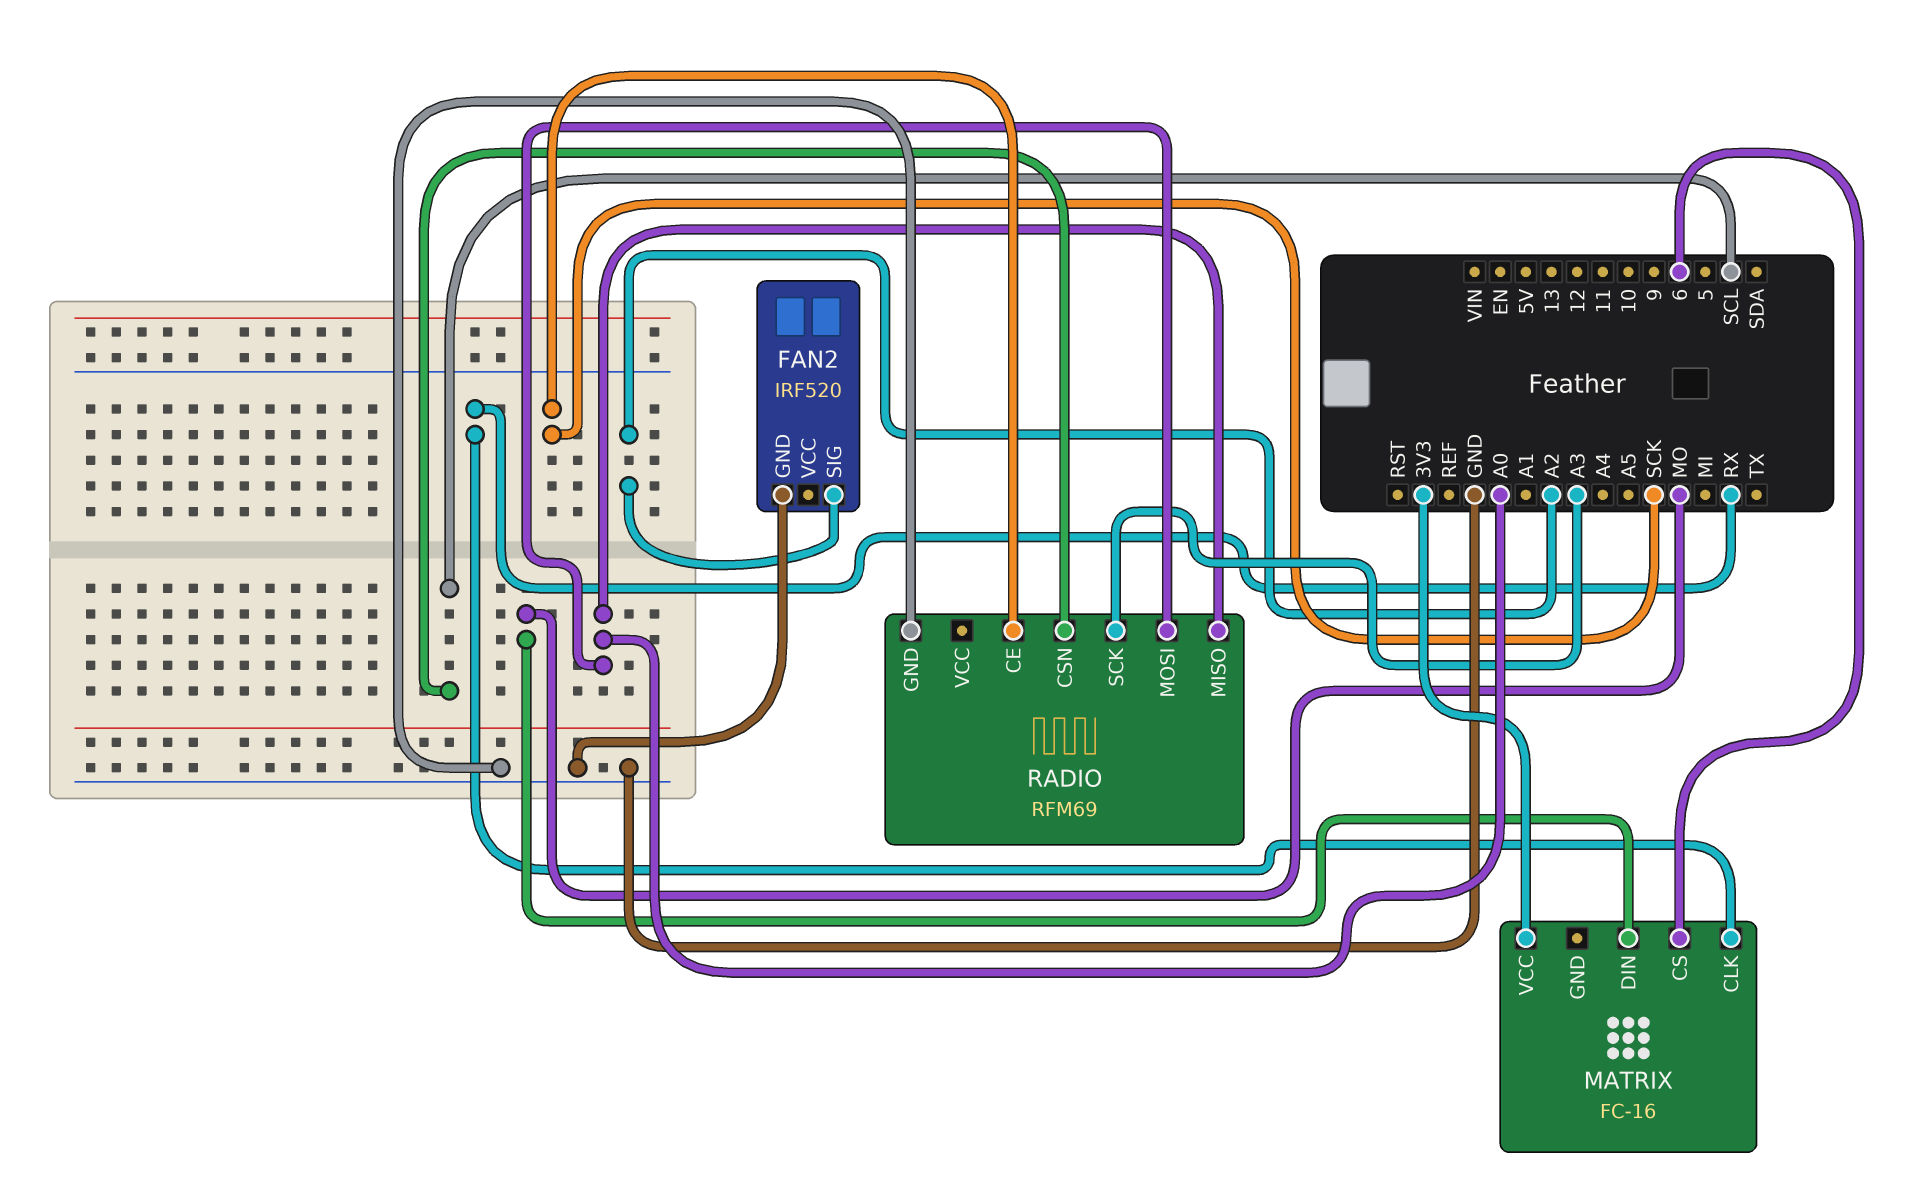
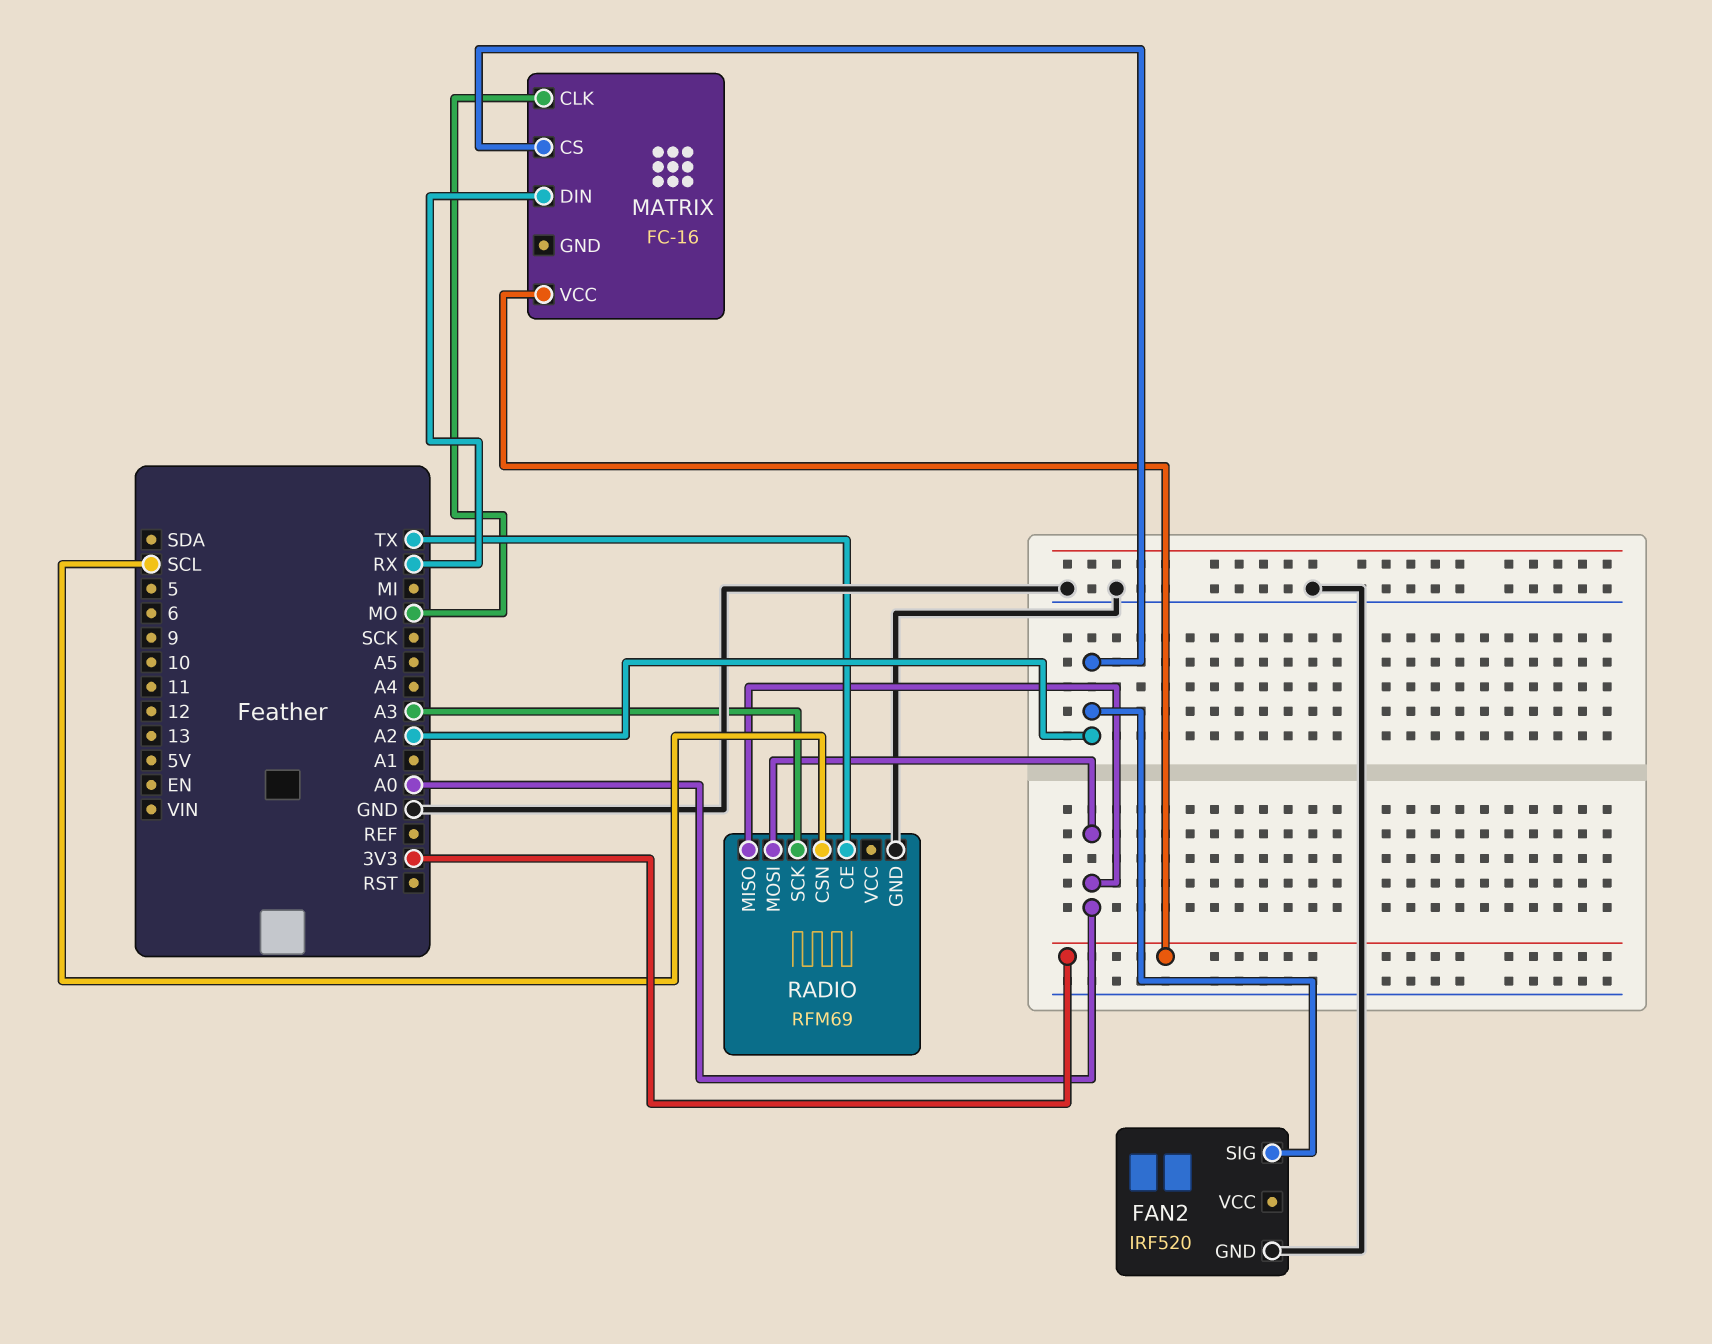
MATRIX pin CLK: RX -> MO
MATRIX pin CS: 6 -> A2
MATRIX pin DIN: MO -> RX
RADIO pin CE: SCK -> TX

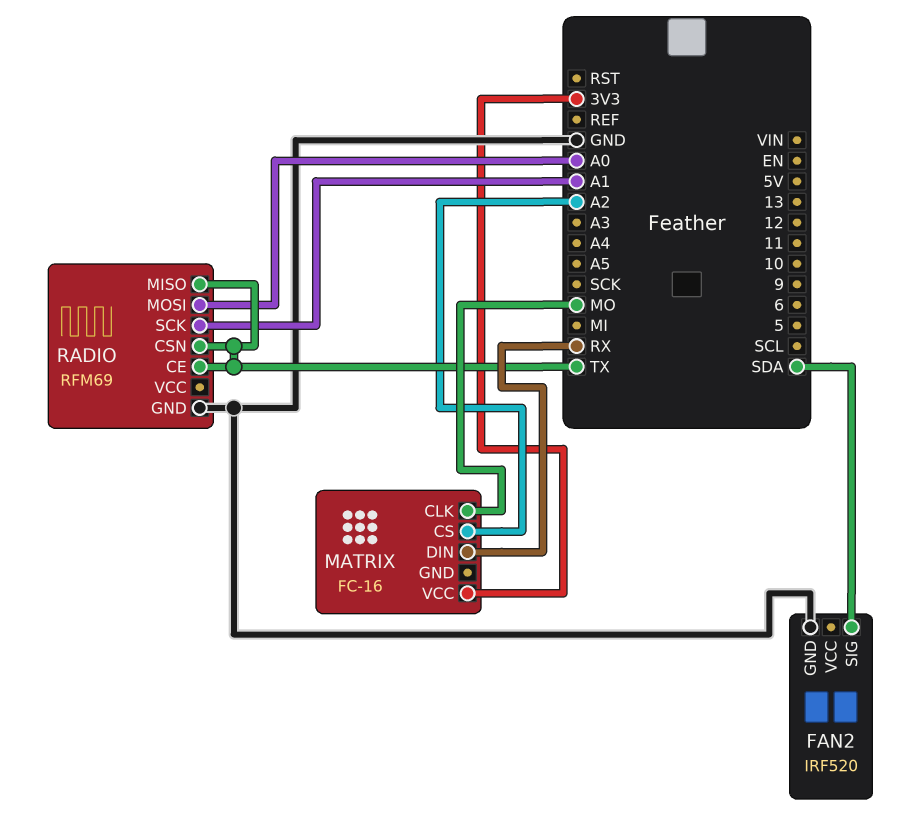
FAN2 pin SIG: A2 -> SDA
RADIO pin CSN: SCL -> TX
RADIO pin MISO: A0 -> TX
RADIO pin SCK: A3 -> A1

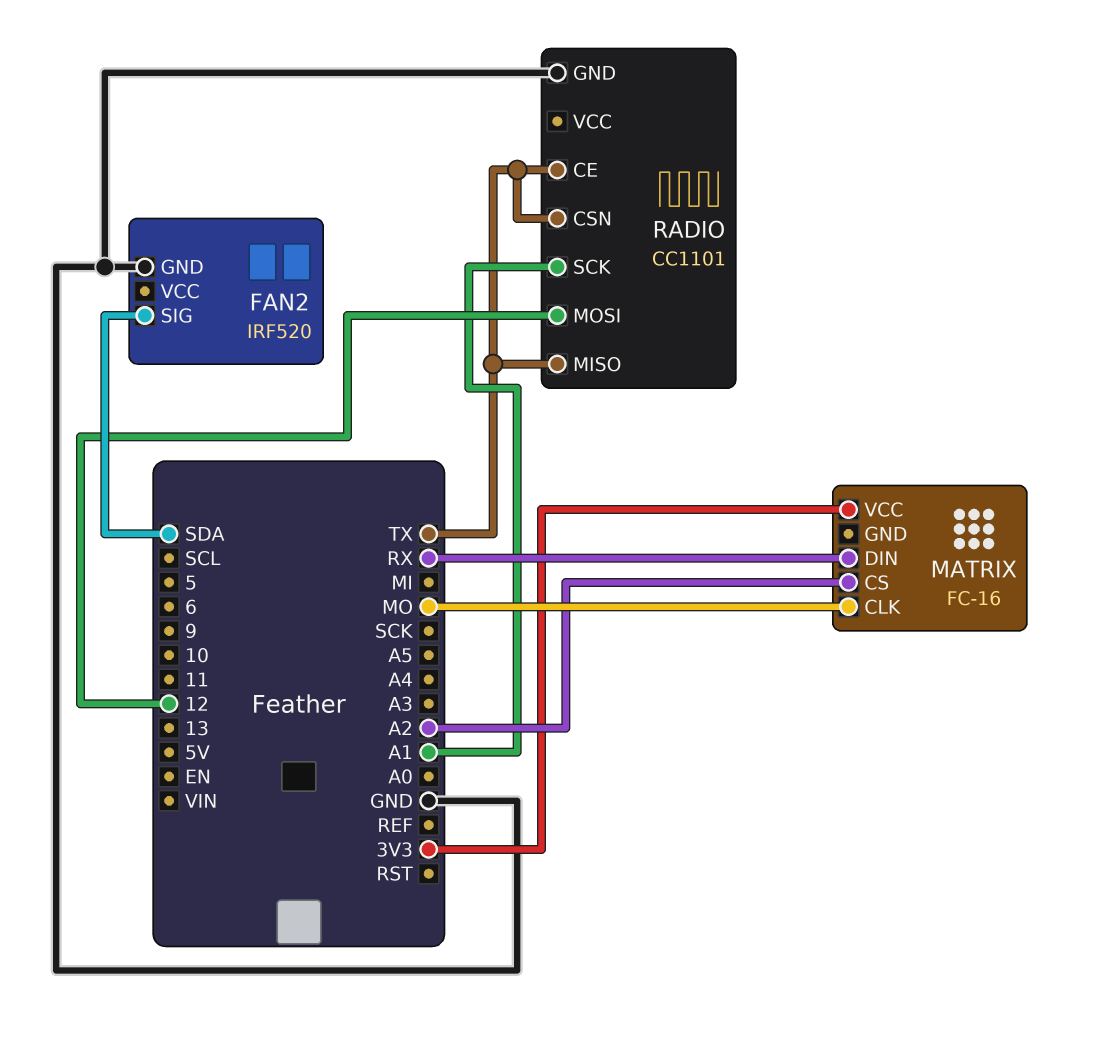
RADIO: RFM69 -> CC1101
RADIO pin MOSI: A0 -> 12

